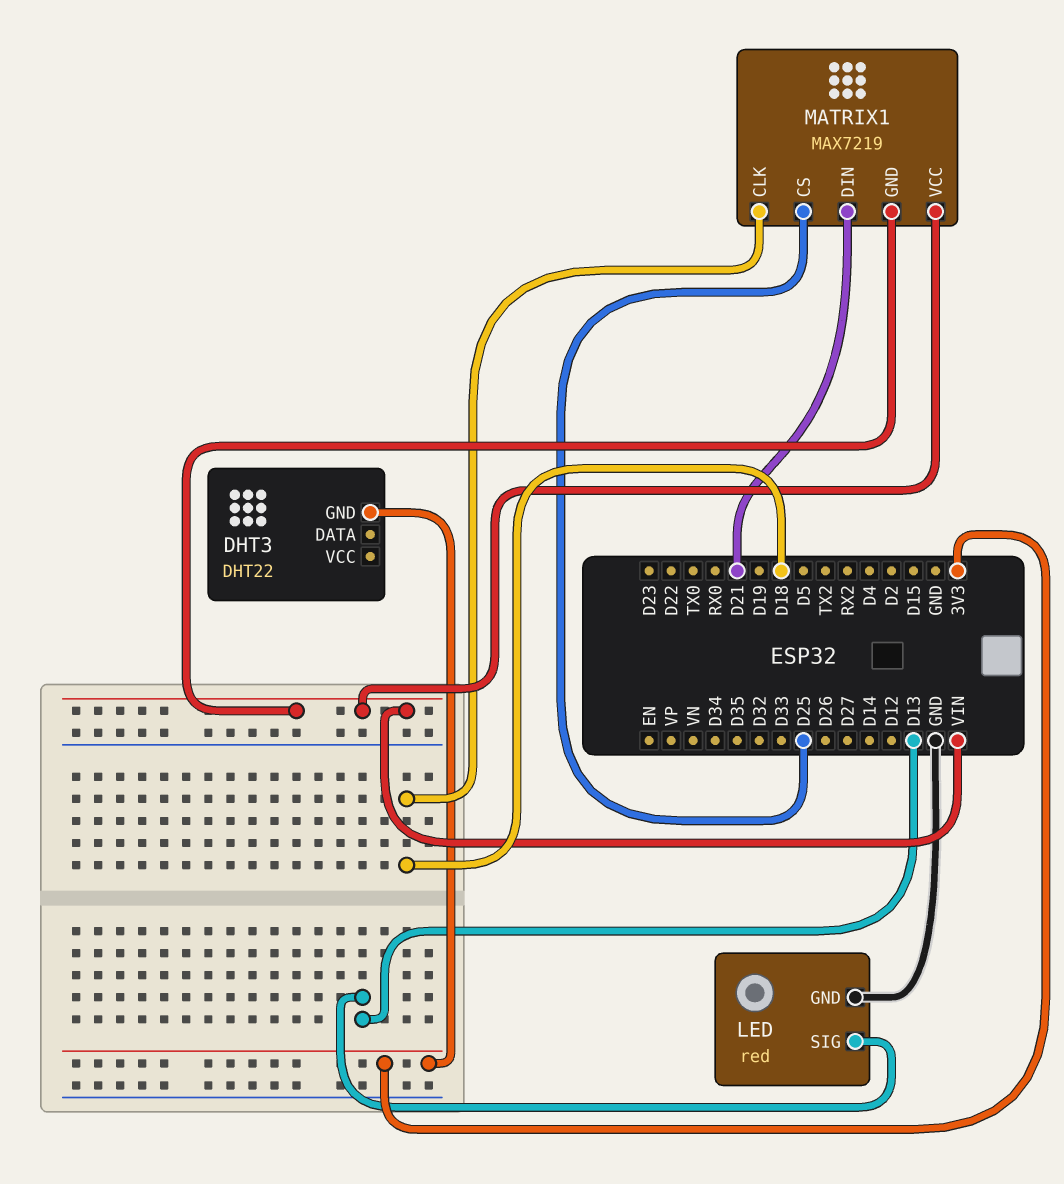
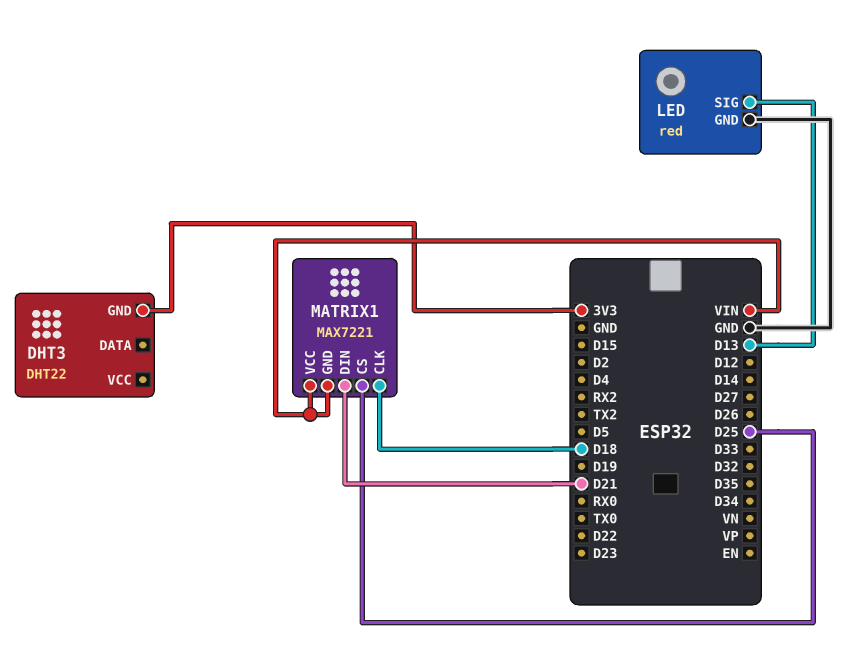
MATRIX1: MAX7219 -> MAX7221

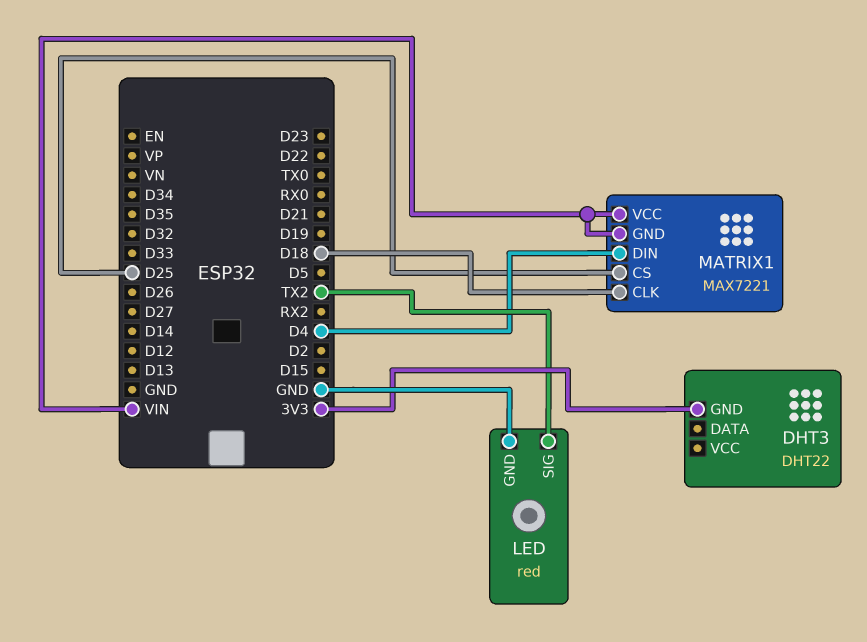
LED pin SIG: D13 -> TX2
MATRIX1 pin DIN: D21 -> D4

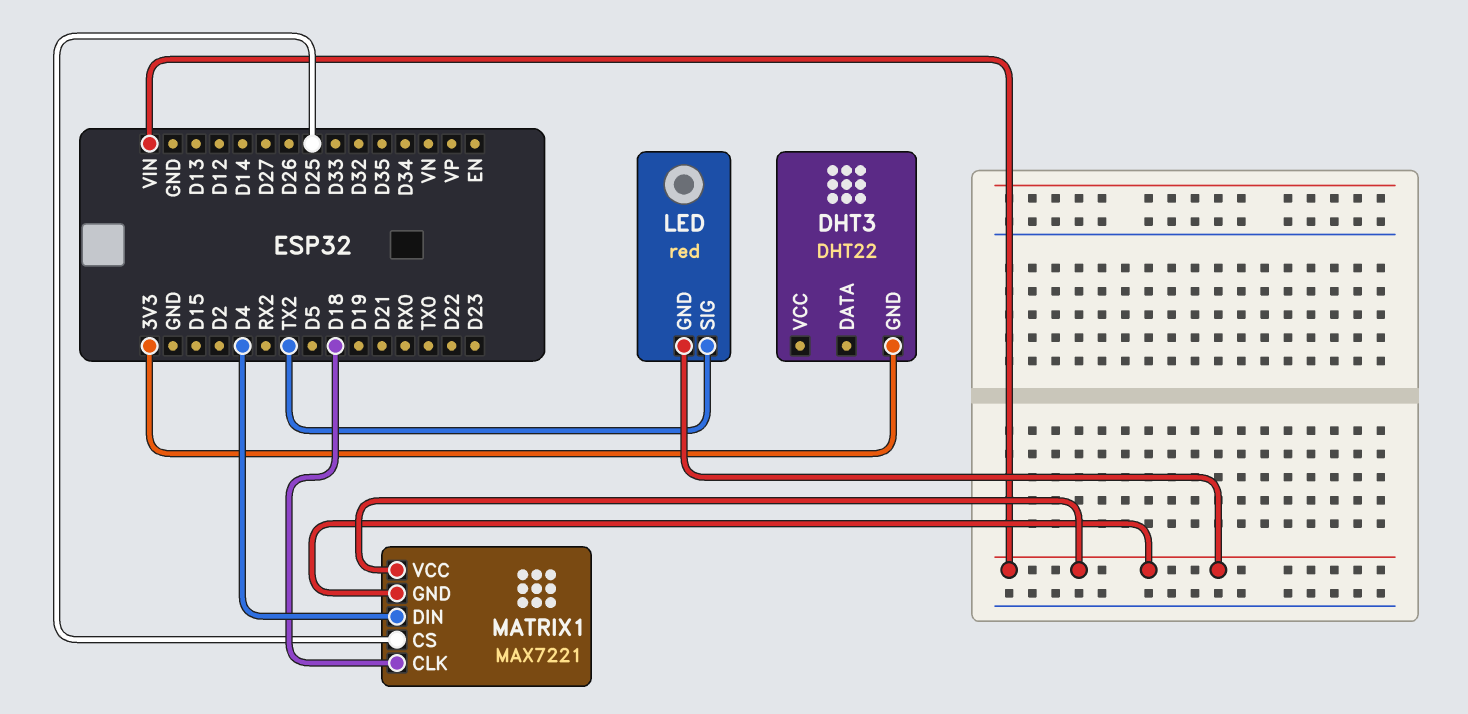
LED pin GND: GND -> VIN

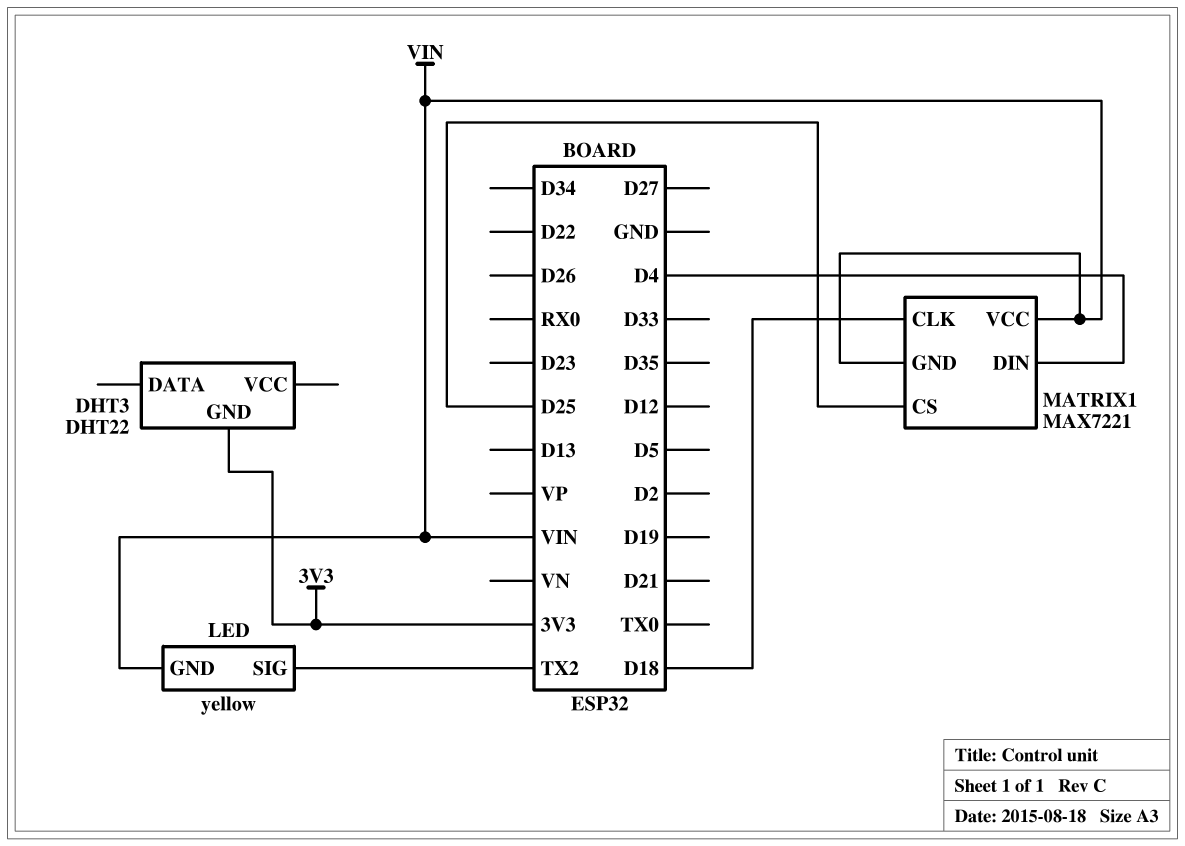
LED: red -> yellow

